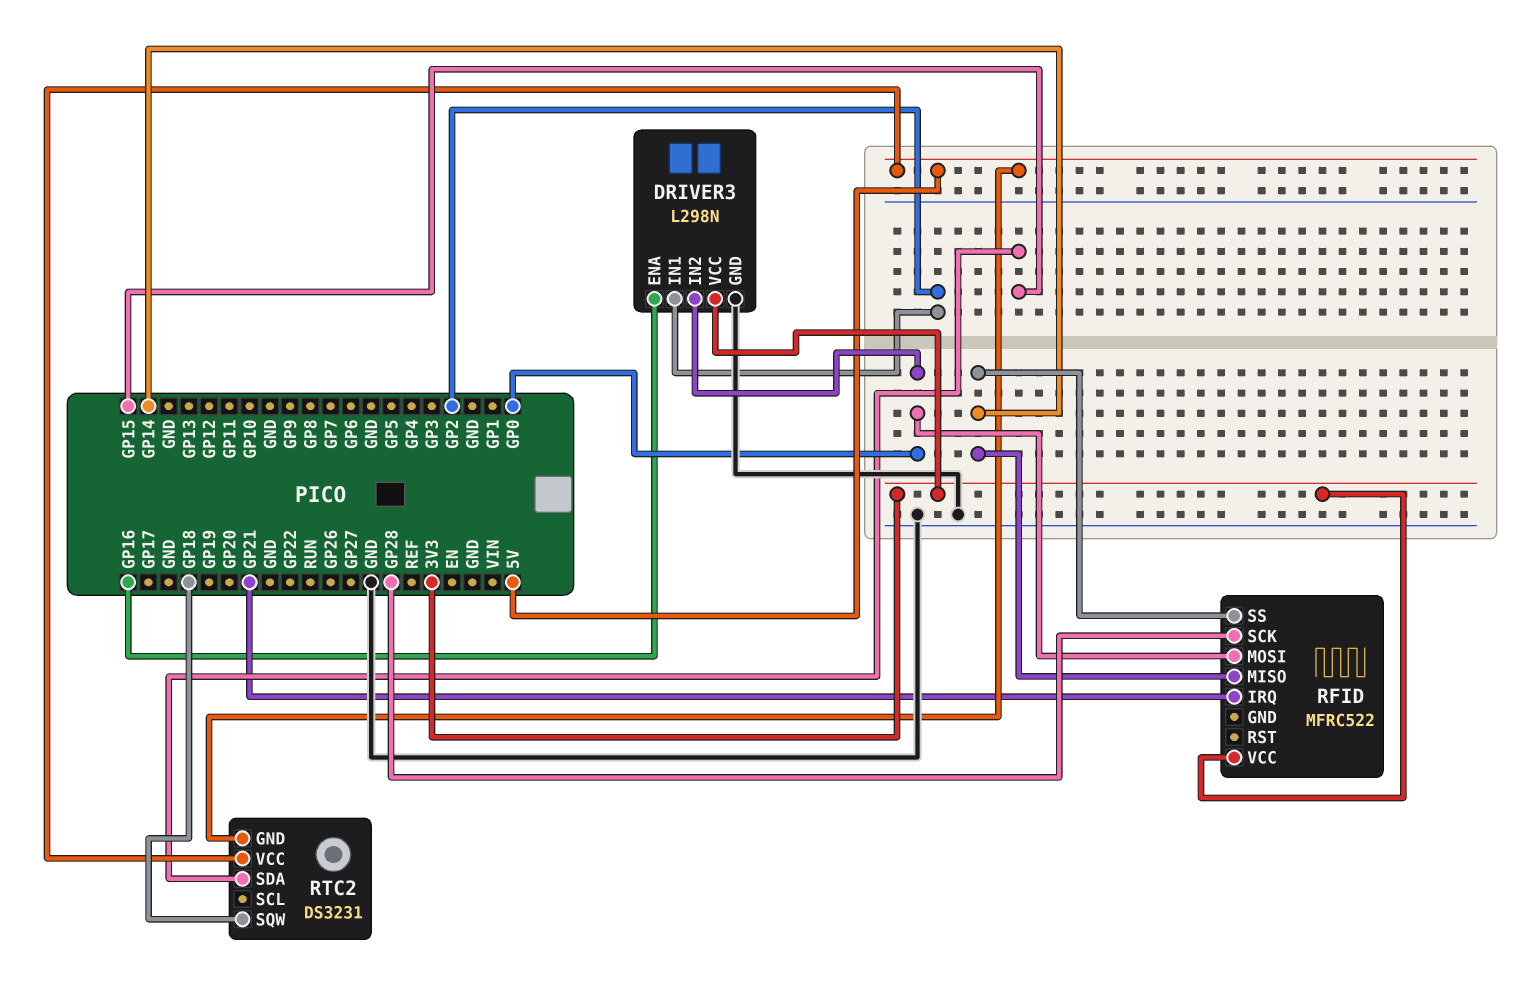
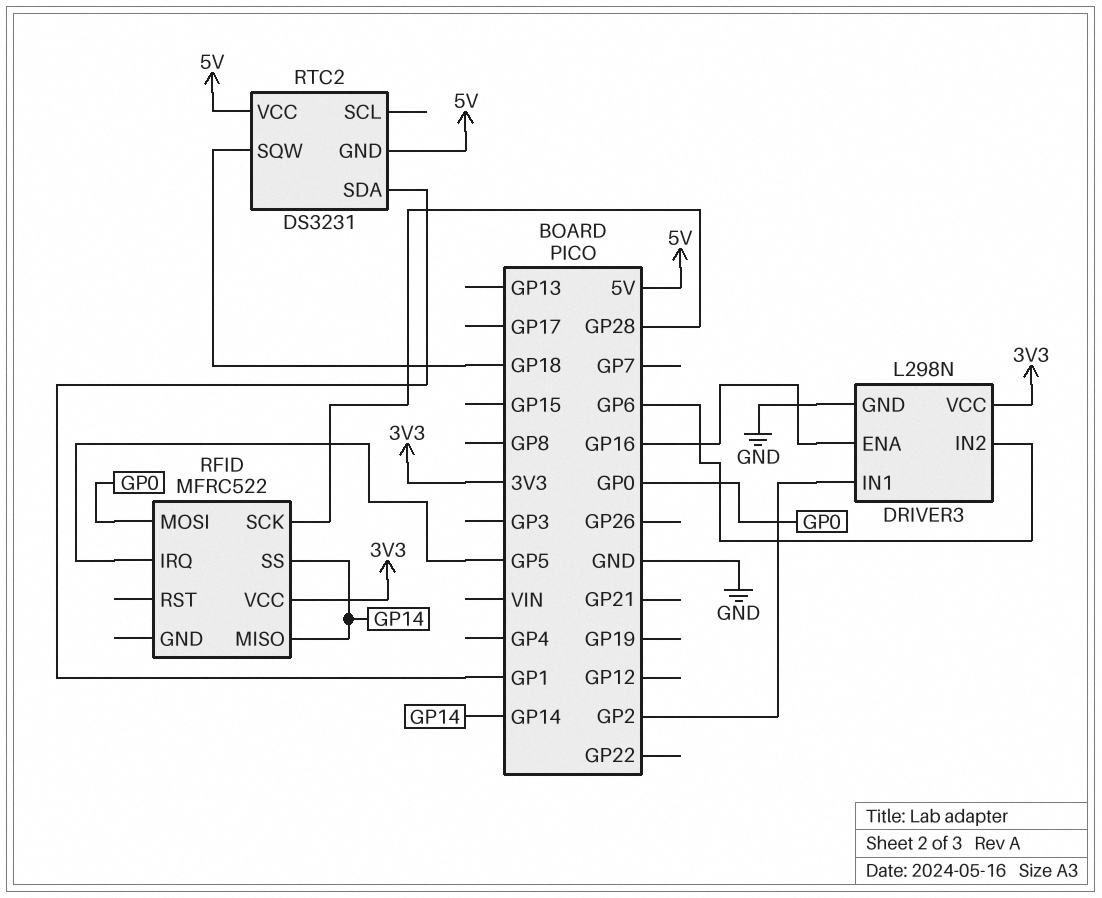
DRIVER3 pin IN2: GP0 -> GP6
RFID pin IRQ: GP21 -> GP5
RTC2 pin SDA: GP15 -> GP1

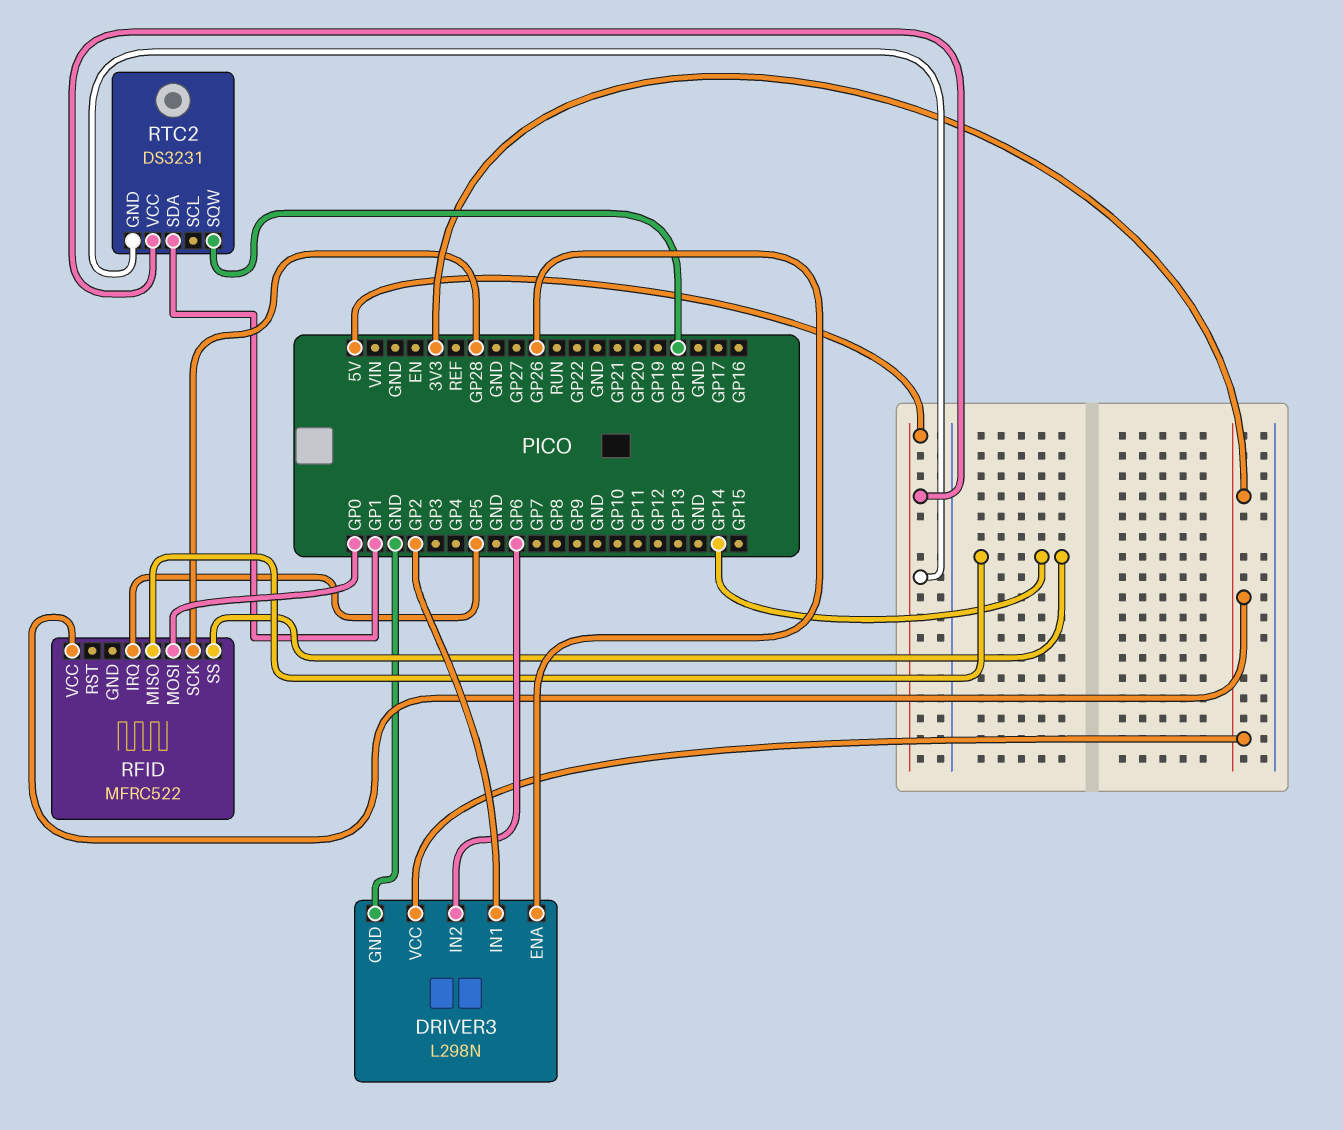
DRIVER3 pin ENA: GP16 -> GP26

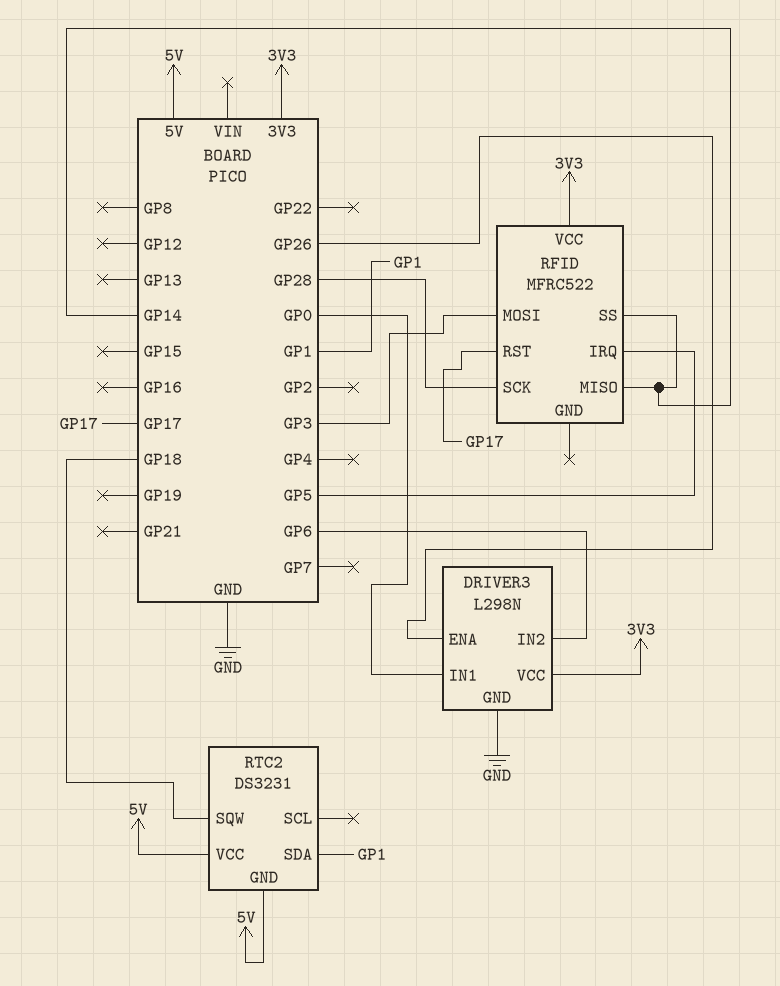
DRIVER3 pin IN1: GP2 -> GP0
RFID pin MOSI: GP0 -> GP3
RFID pin RST: none -> GP17

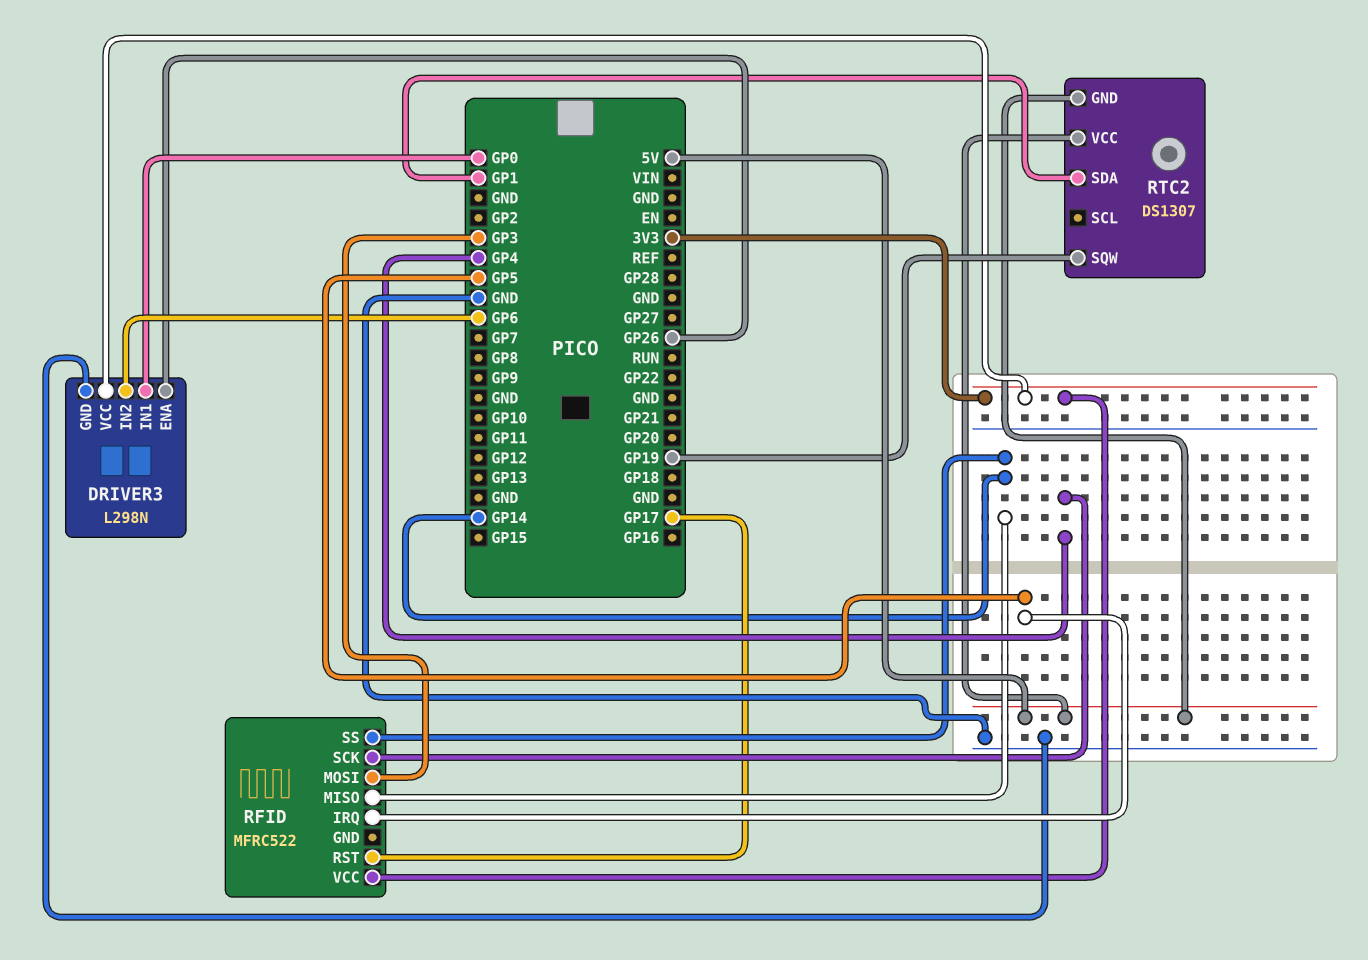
RFID pin SCK: GP28 -> GP4
RTC2: DS3231 -> DS1307
RTC2 pin SQW: GP18 -> GP19

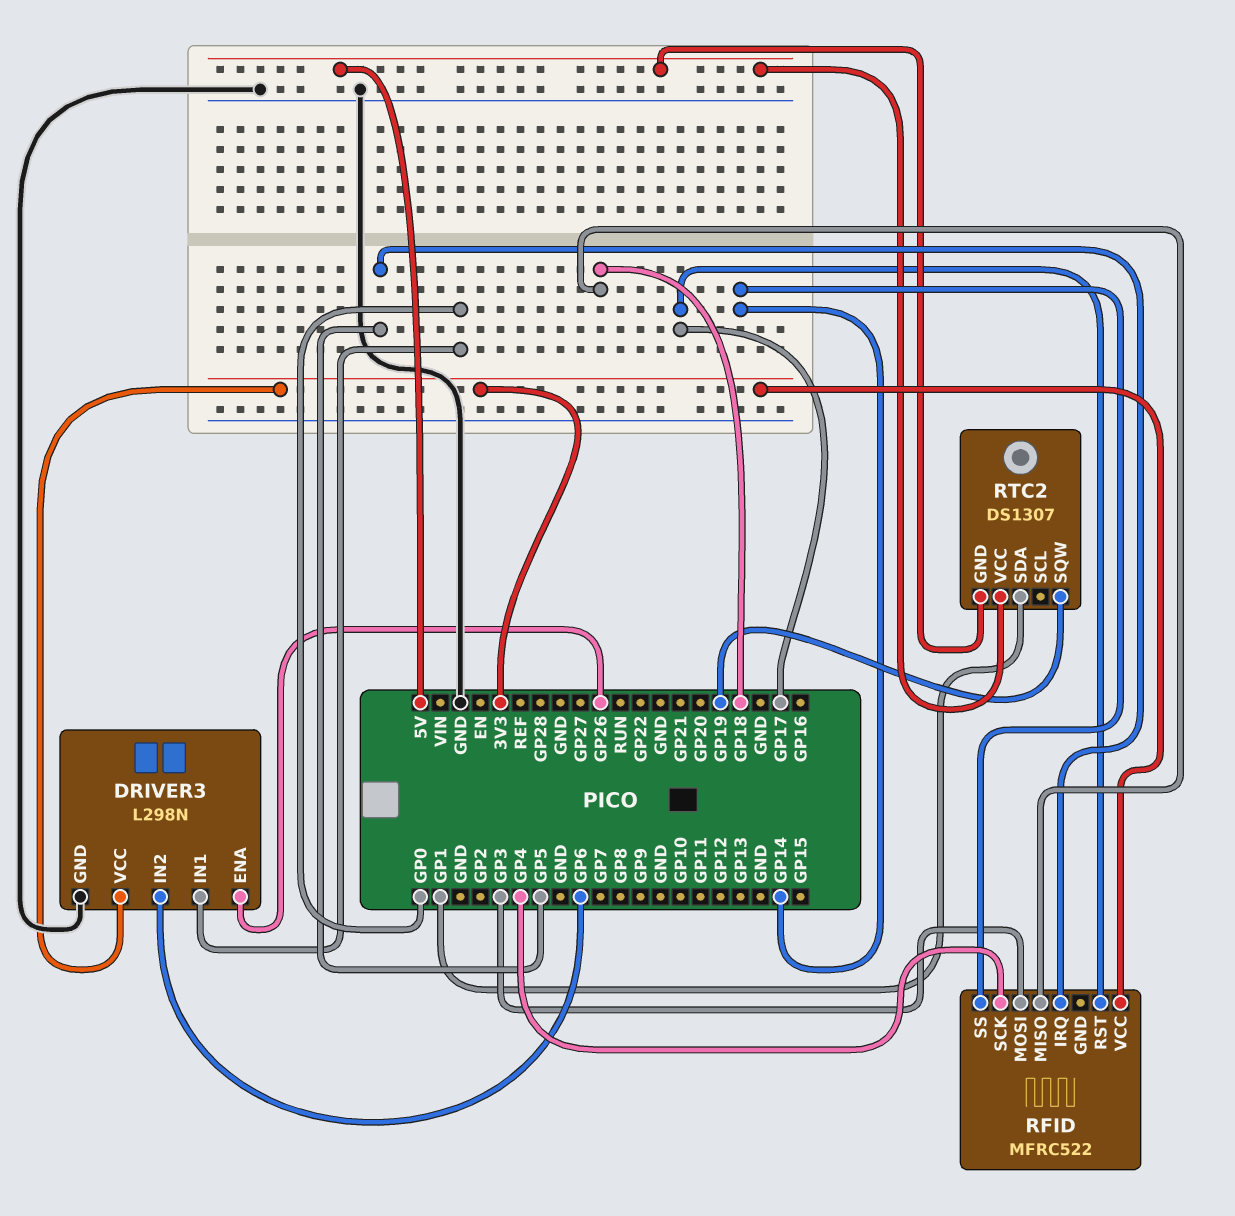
RFID pin MISO: GP14 -> GP18

